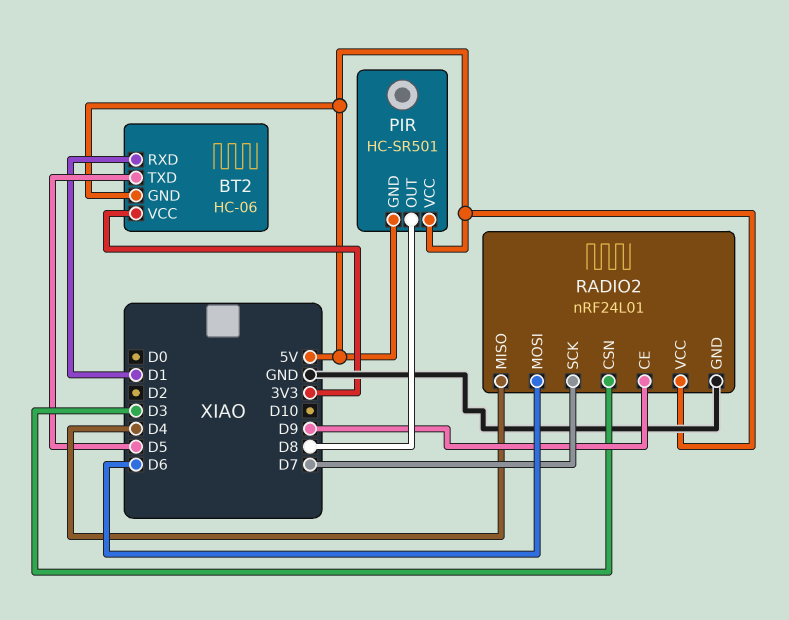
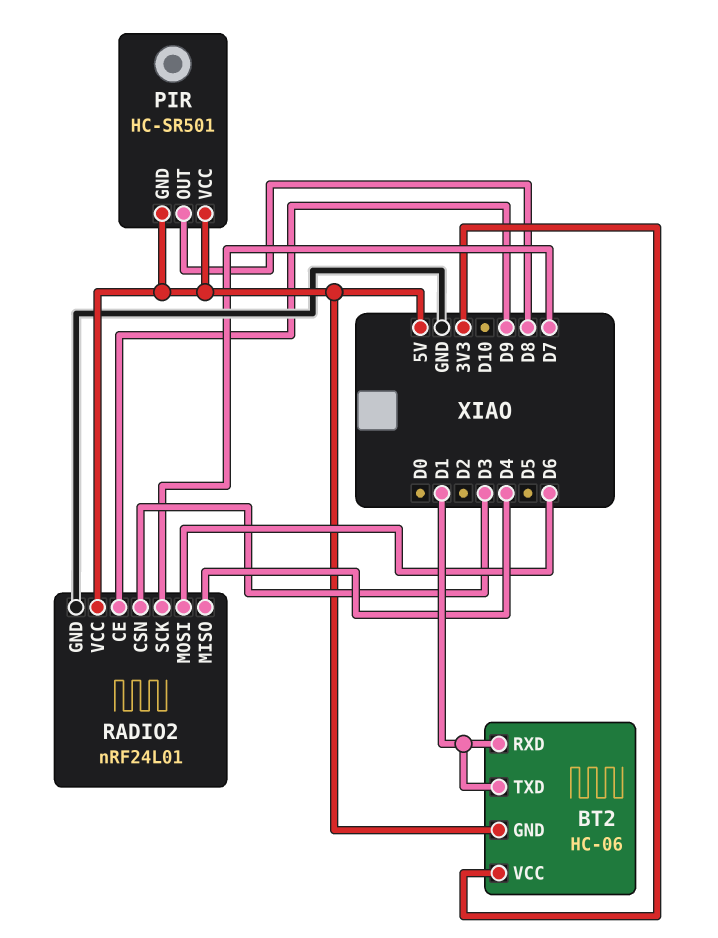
BT2 pin TXD: D5 -> D1

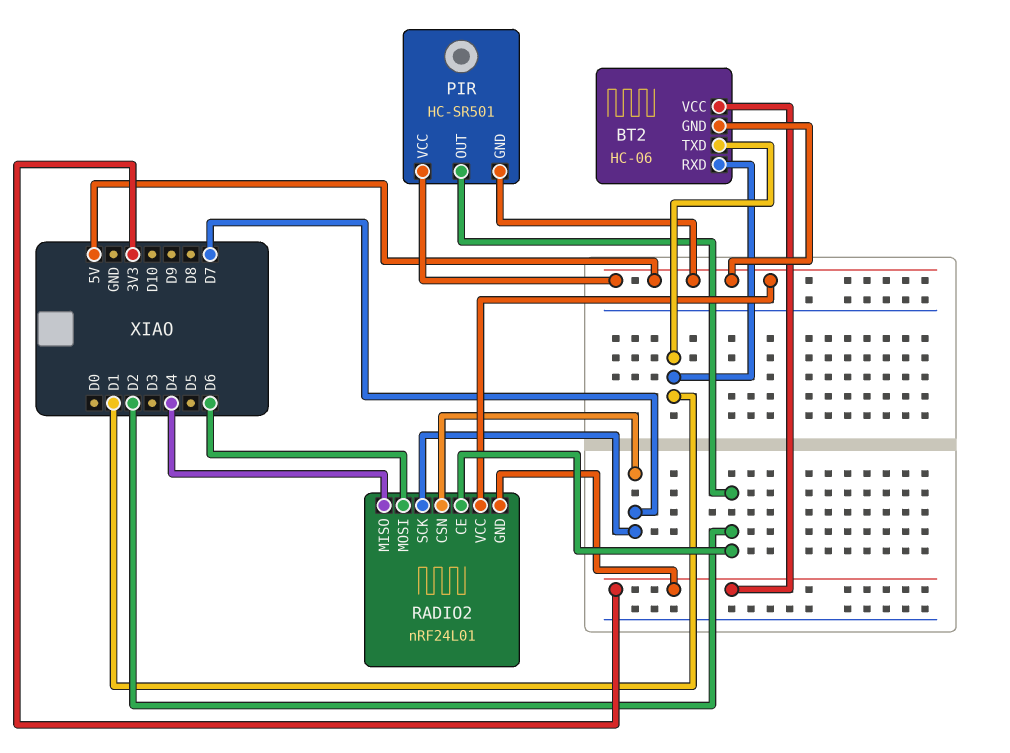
PIR pin OUT: D8 -> D2
RADIO2 pin CE: D9 -> D2
RADIO2 pin CSN: D3 -> D7
RADIO2 pin GND: GND -> 3V3

